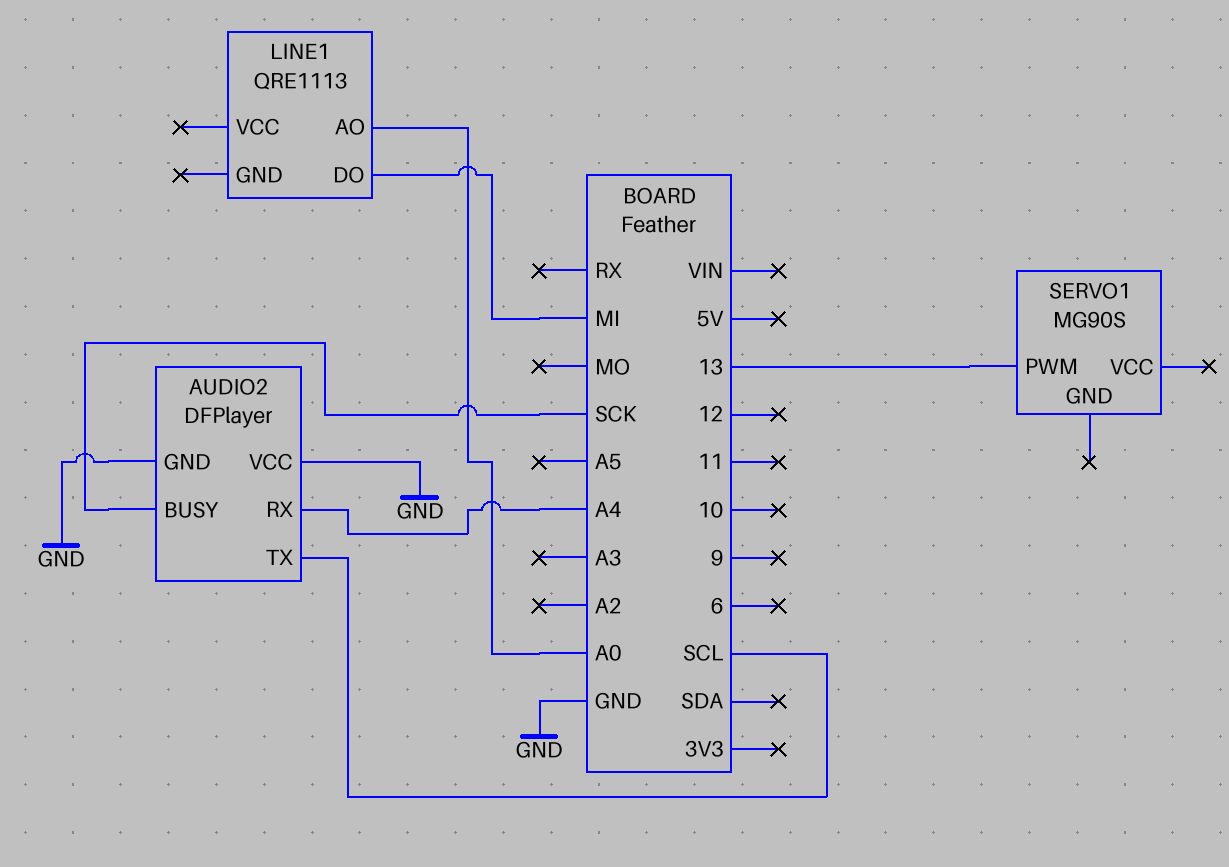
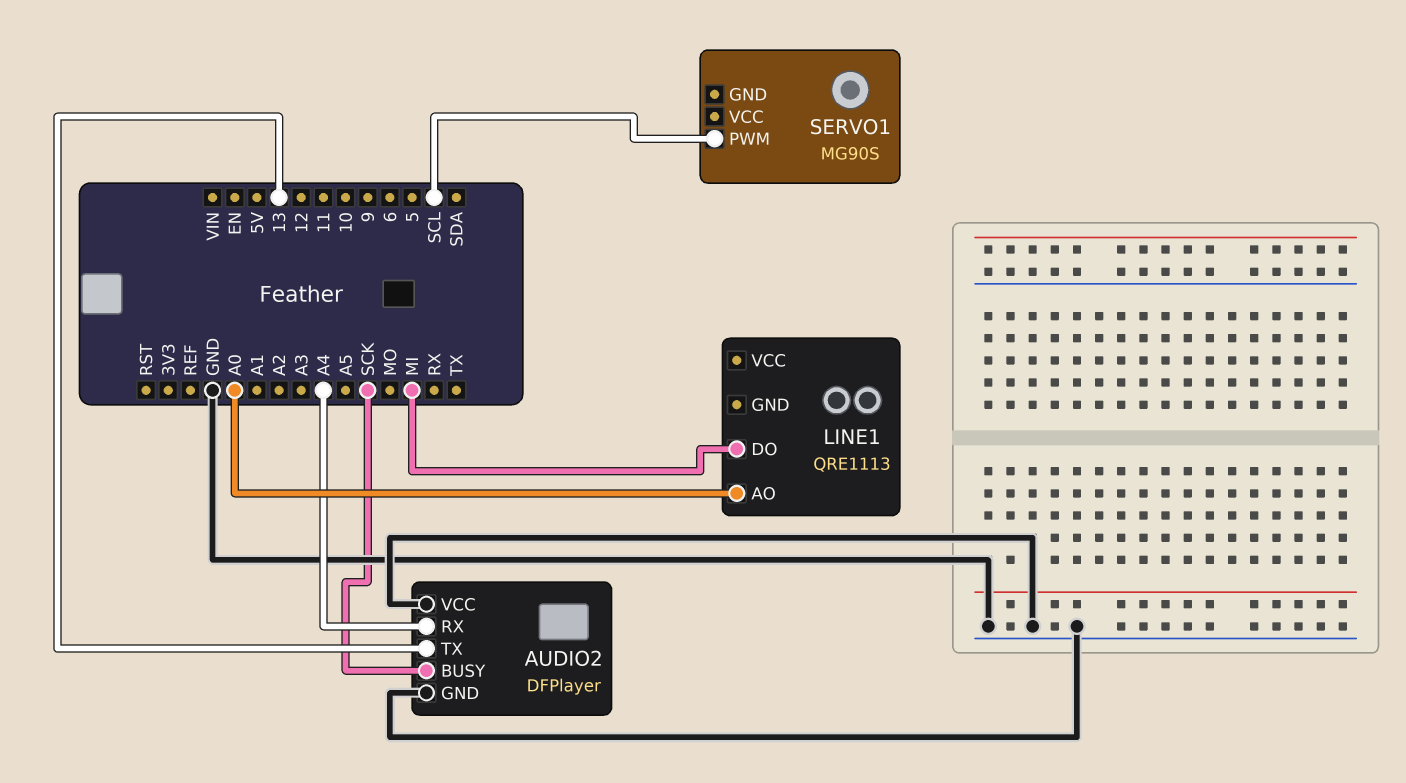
AUDIO2 pin TX: SCL -> 13
SERVO1 pin PWM: 13 -> SCL

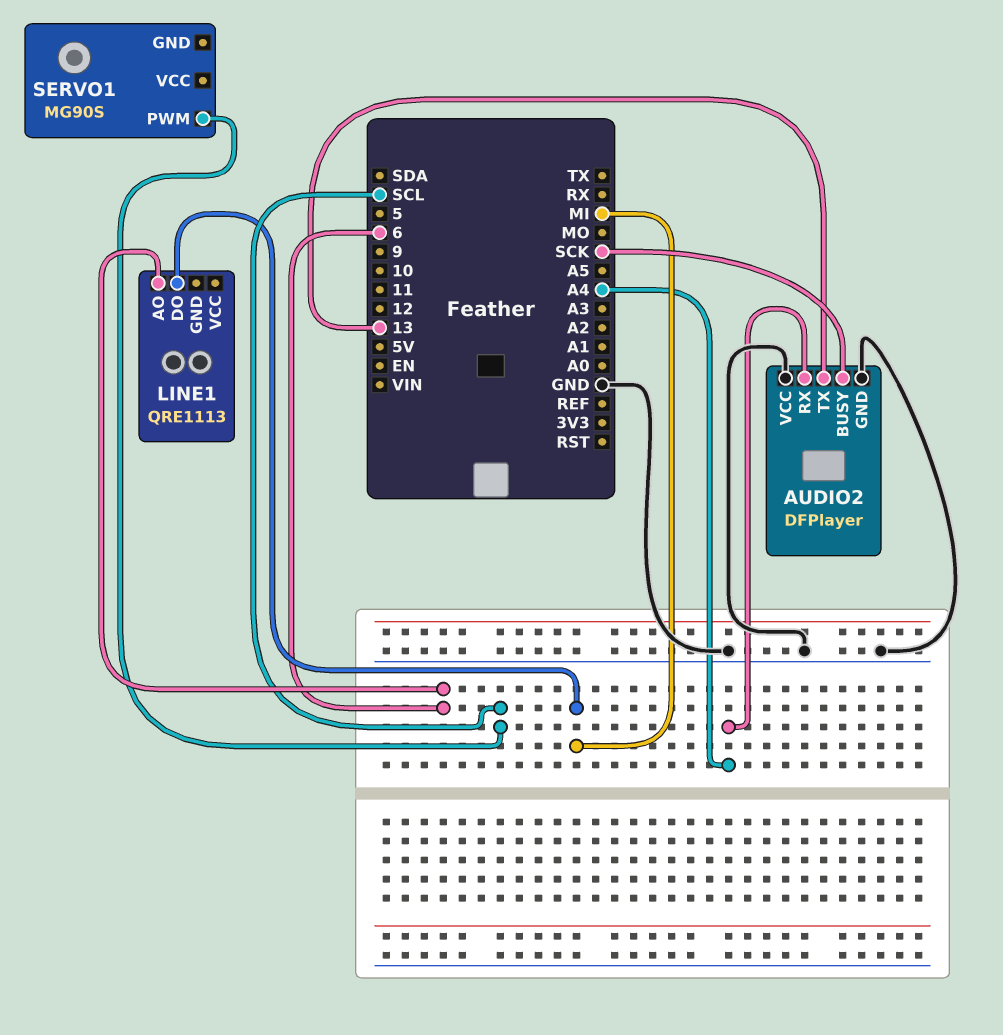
LINE1 pin AO: A0 -> 6

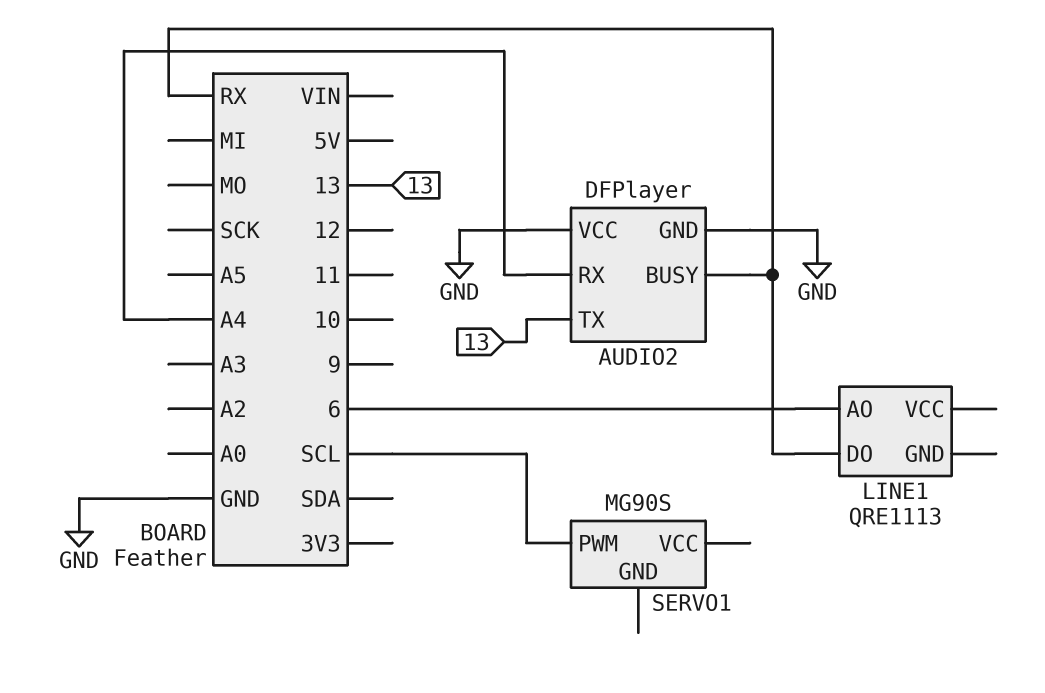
AUDIO2 pin BUSY: SCK -> RX
LINE1 pin DO: MI -> RX

